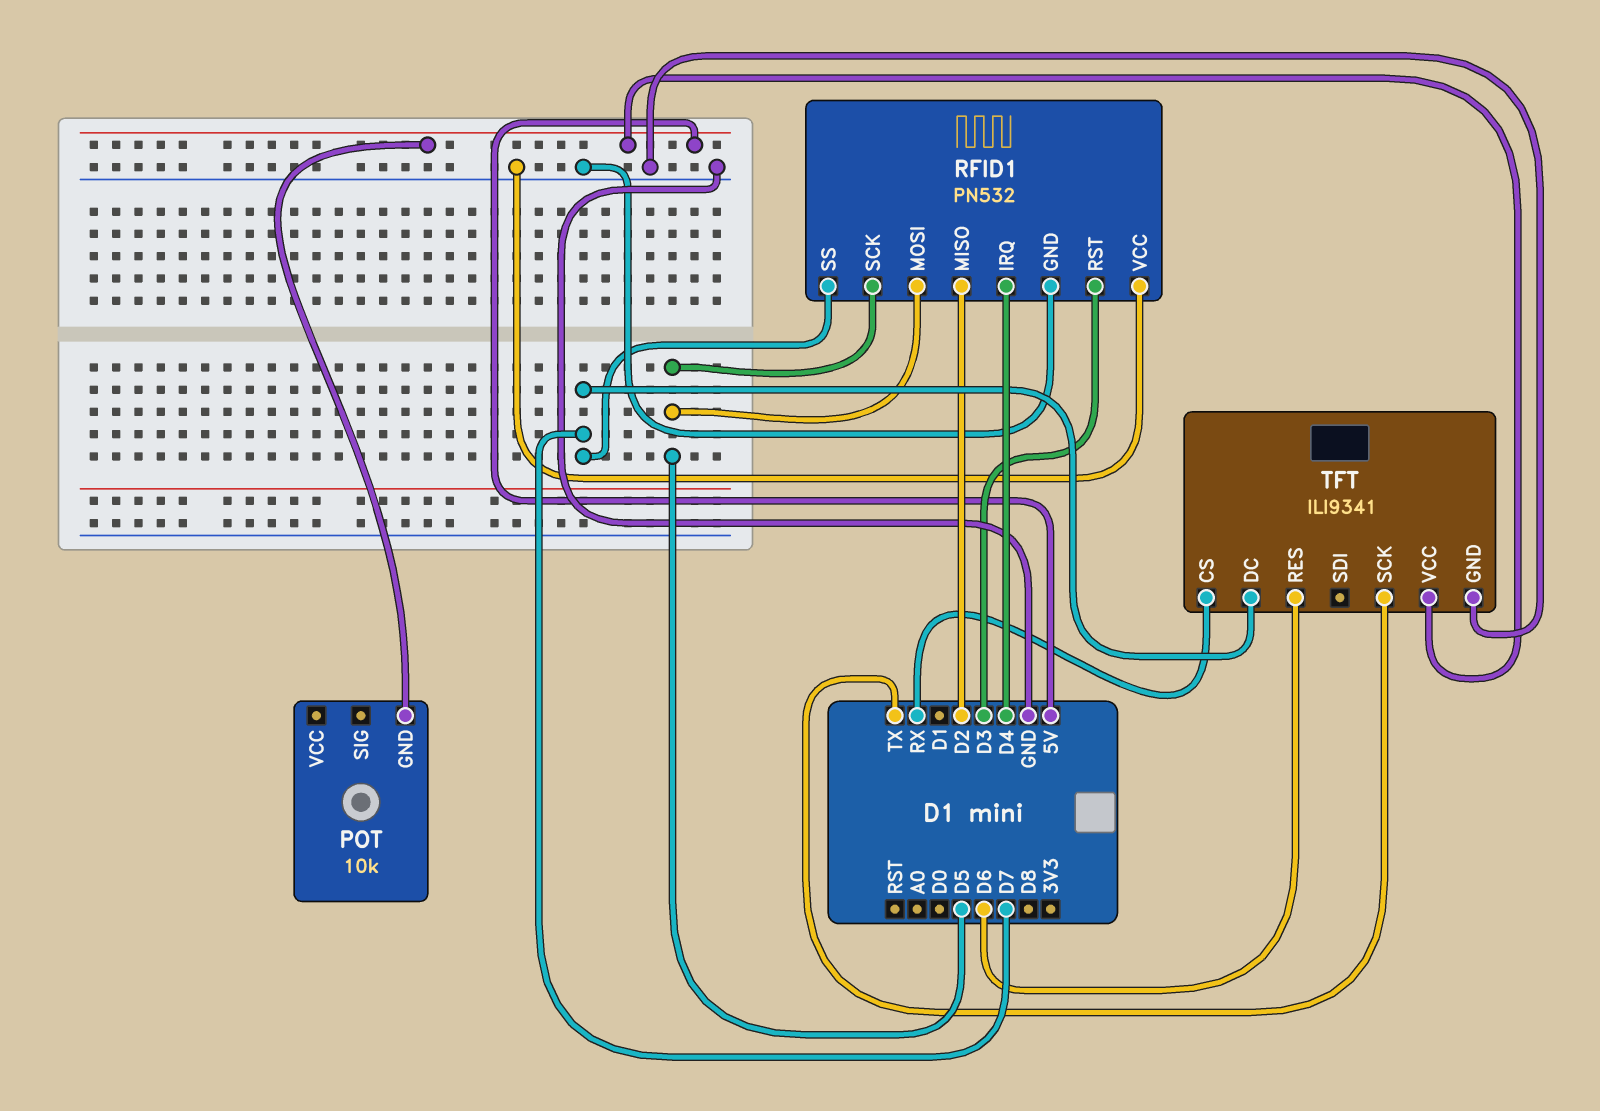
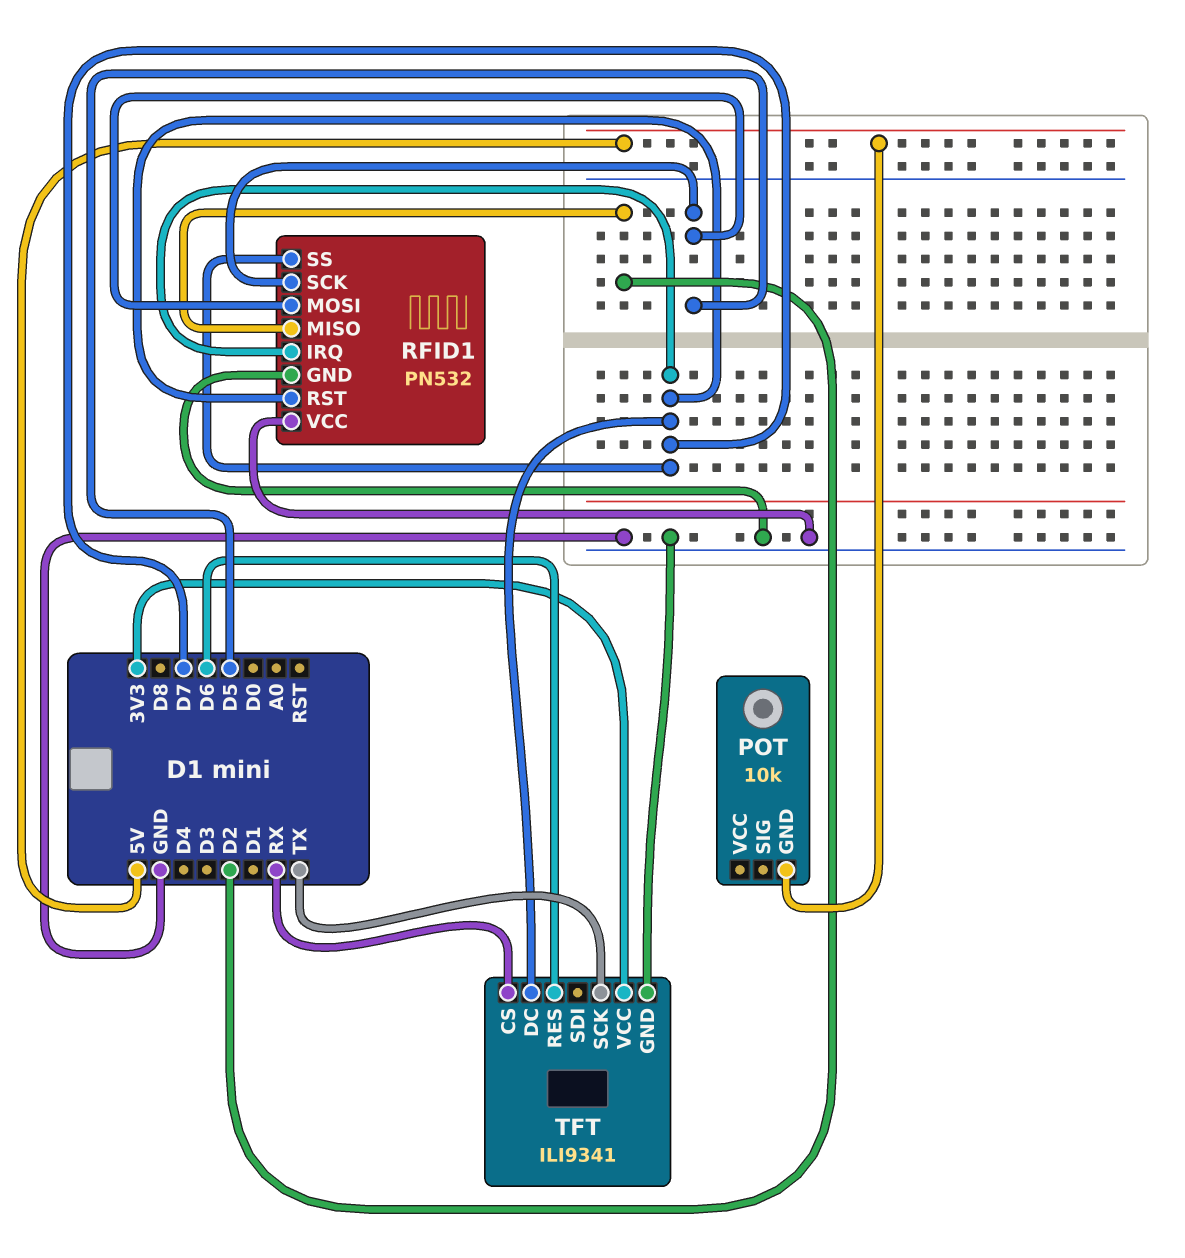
RFID1 pin IRQ: D4 -> D7
RFID1 pin RST: D3 -> D7
TFT pin VCC: 5V -> 3V3

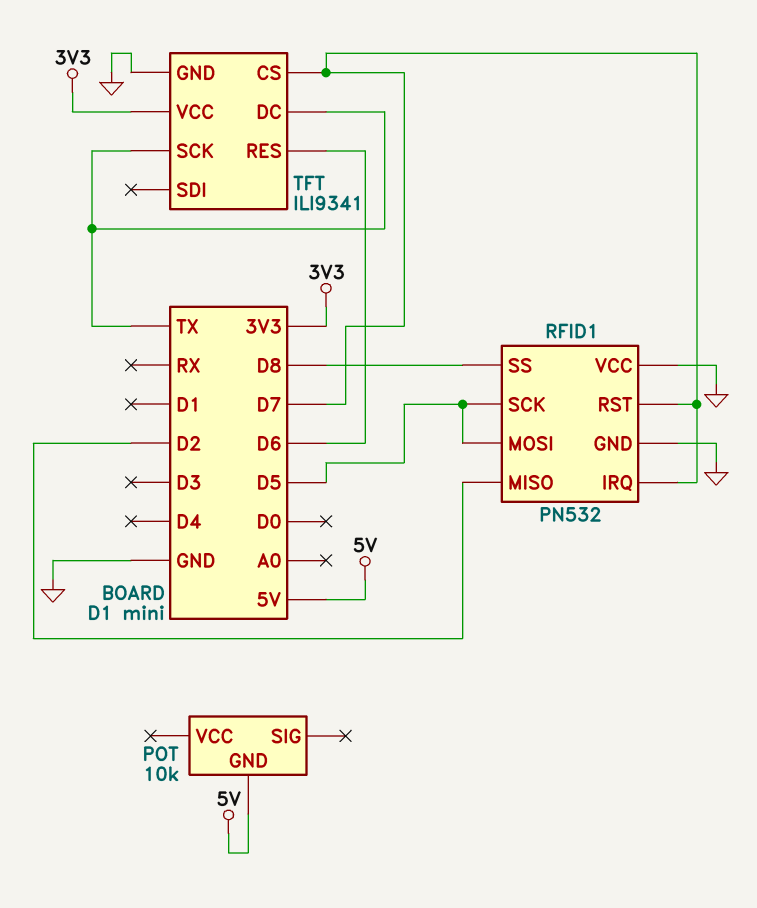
RFID1 pin SS: D7 -> D8
TFT pin CS: RX -> D7
TFT pin DC: D7 -> TX

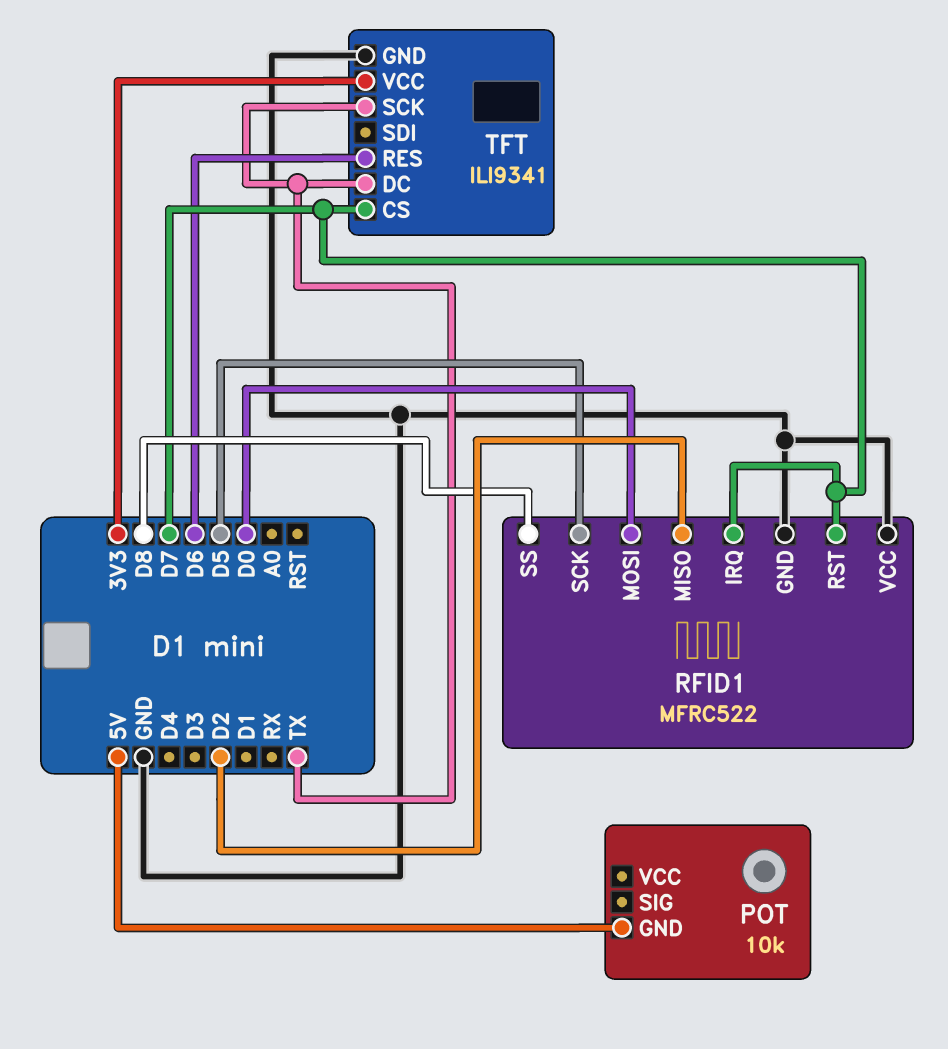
RFID1: PN532 -> MFRC522
RFID1 pin MOSI: D5 -> D0

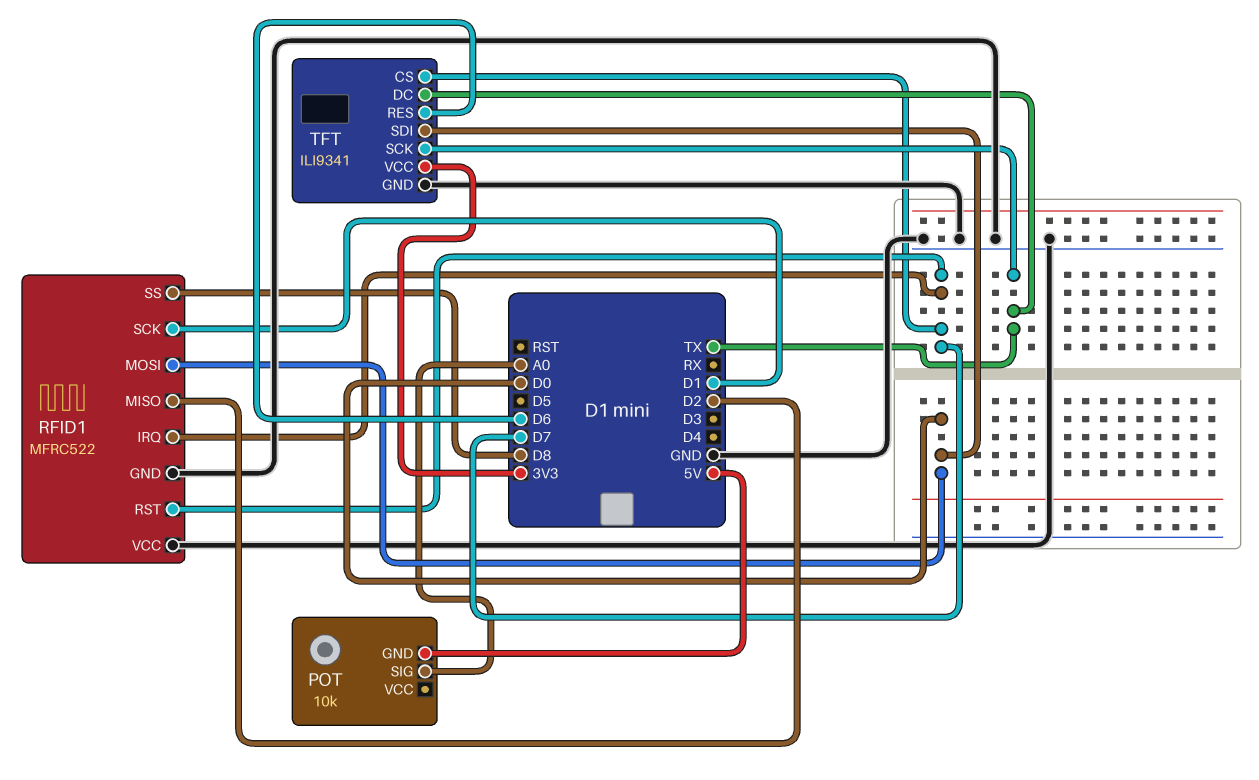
POT pin SIG: none -> A0
RFID1 pin SCK: D5 -> D1
TFT pin SDI: none -> D0

